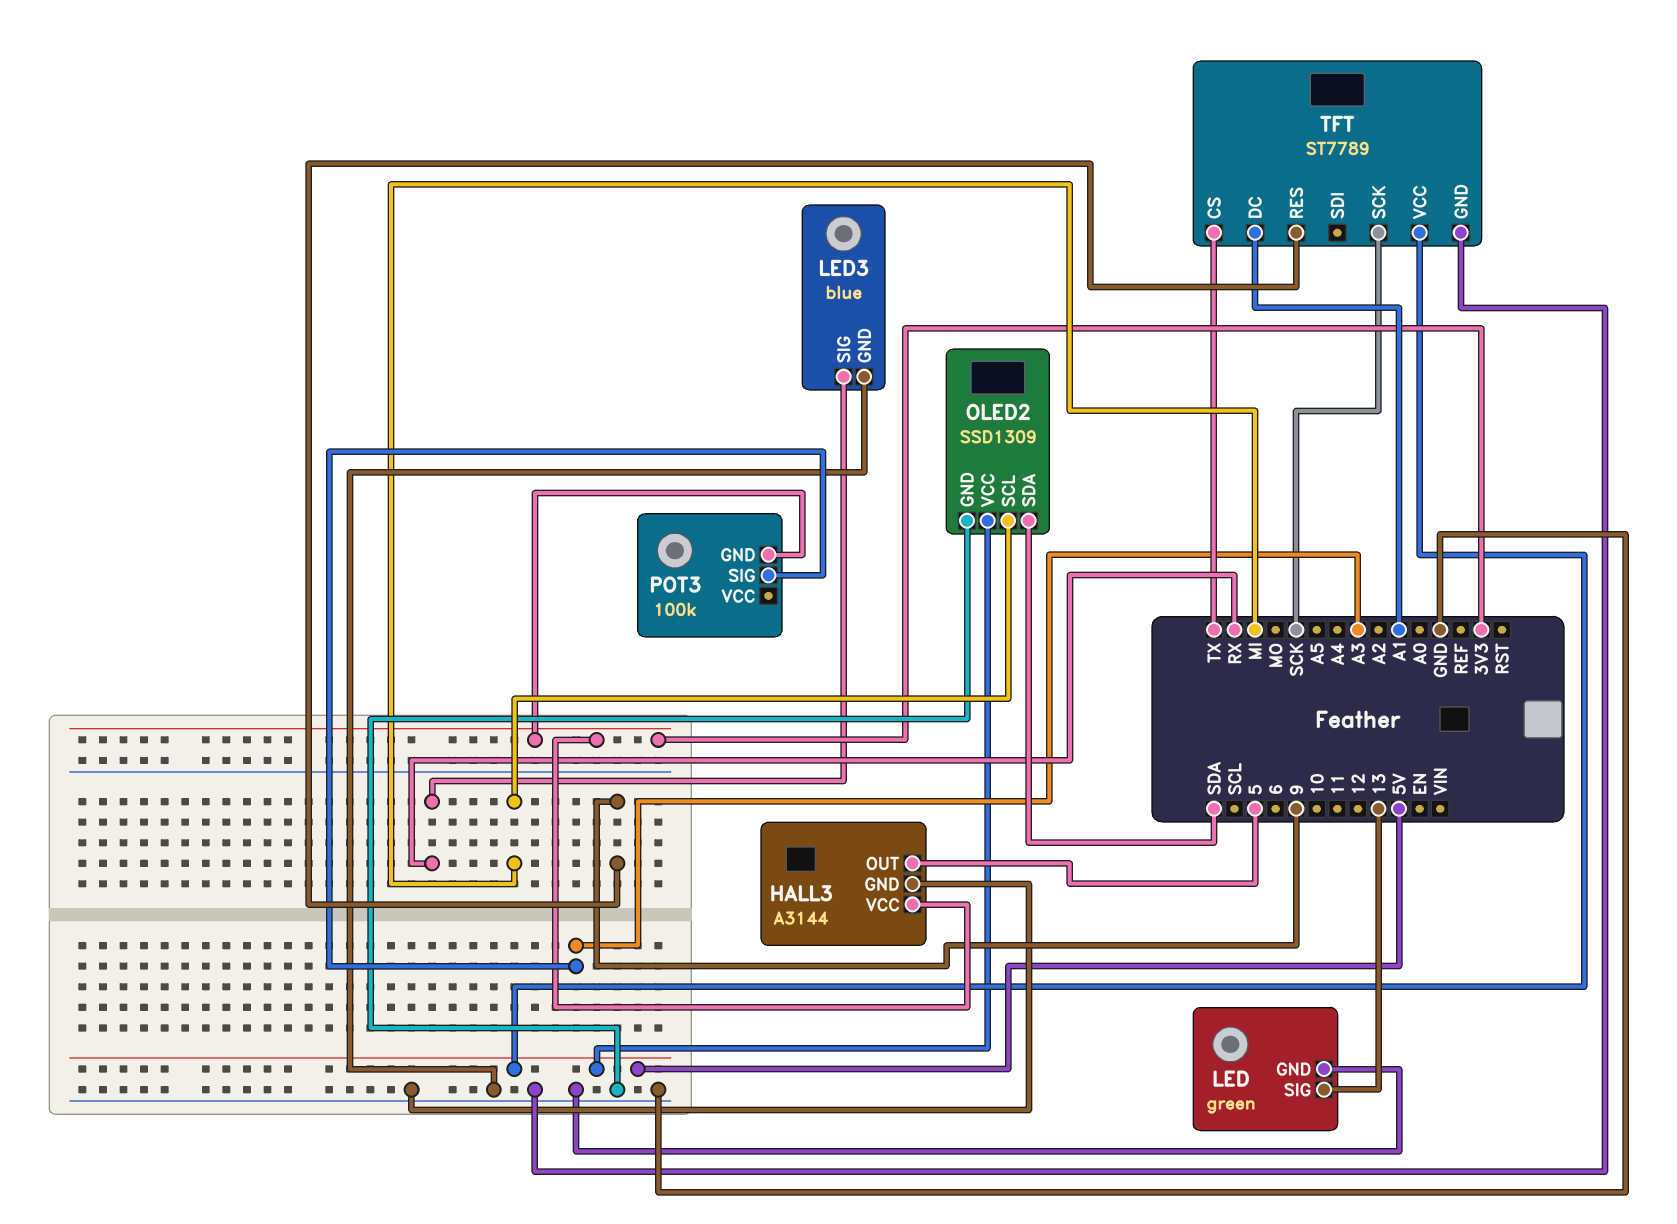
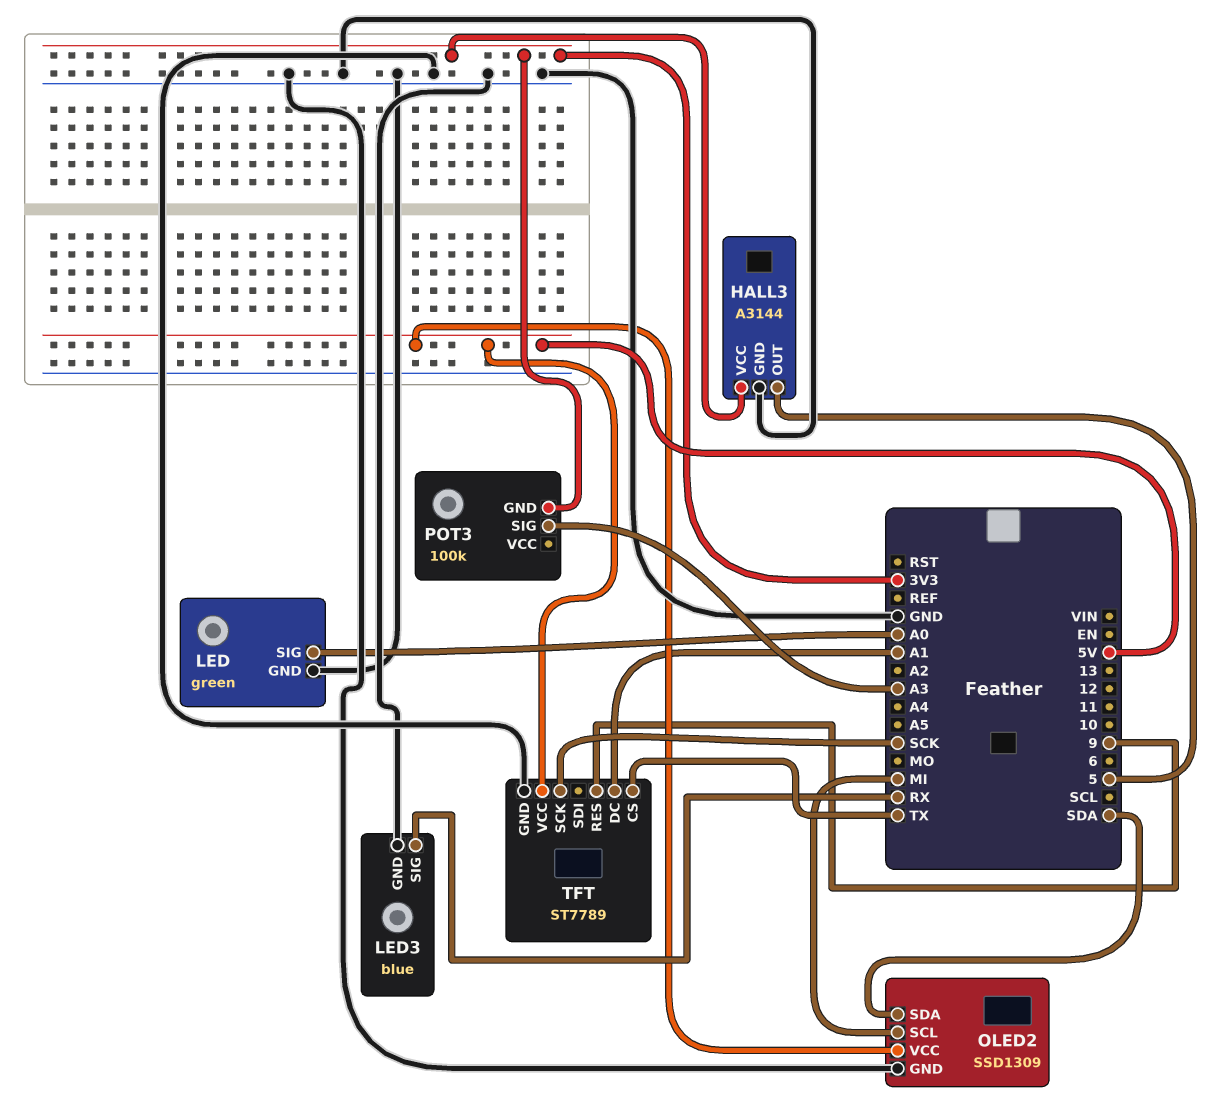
LED pin SIG: 13 -> A0

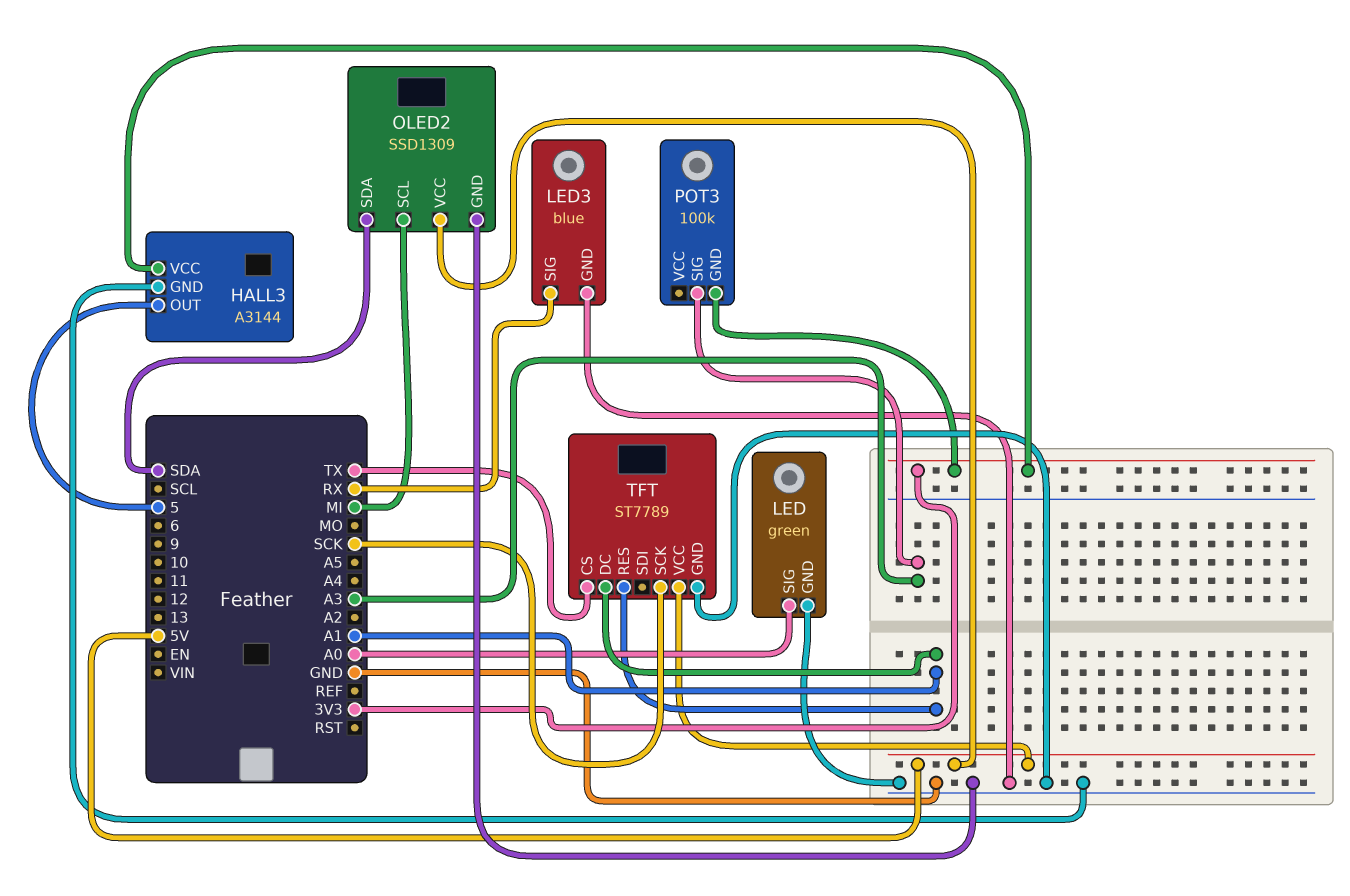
TFT pin RES: 9 -> A1

